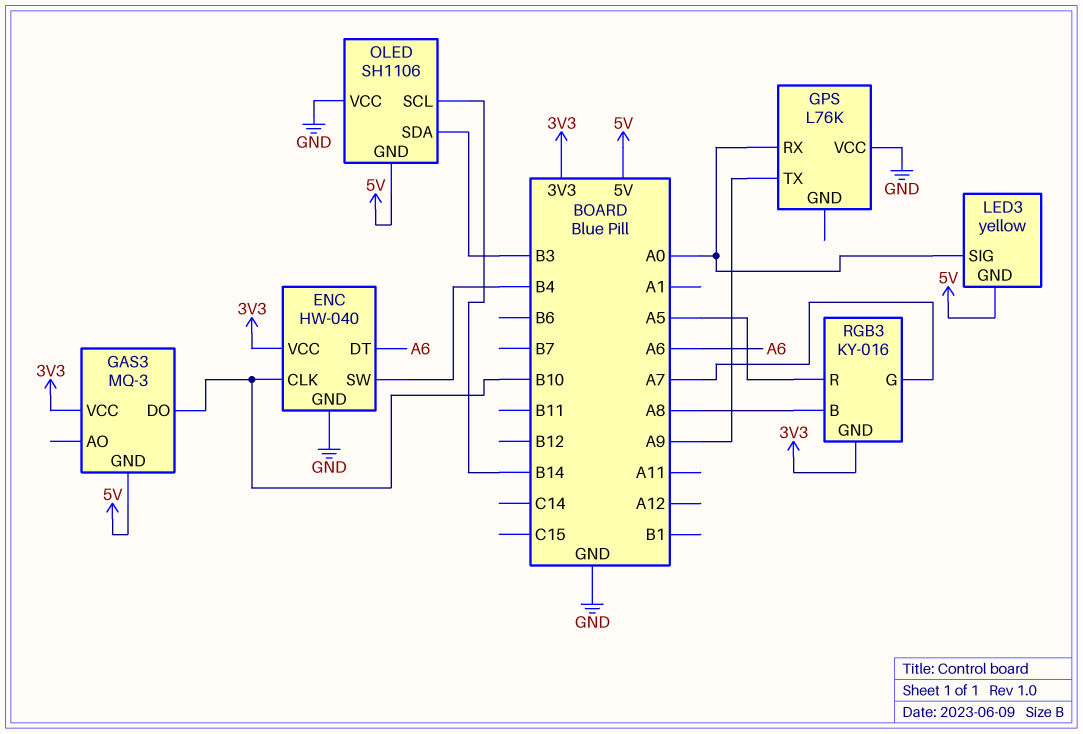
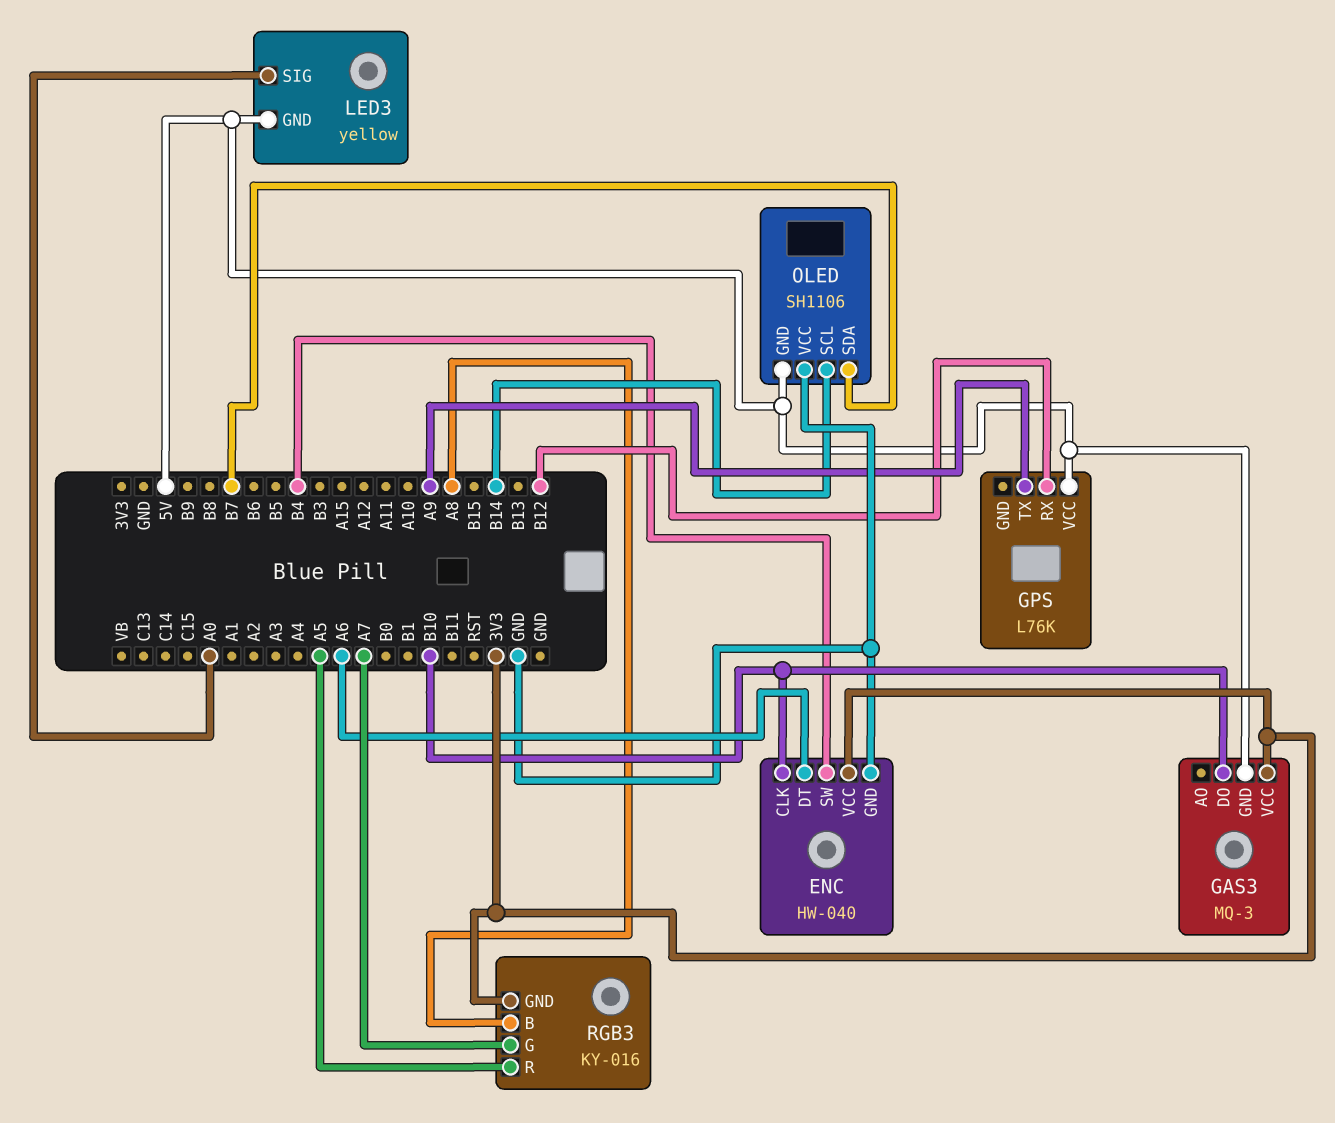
GPS pin RX: A0 -> B12
GPS pin VCC: GND -> 5V
OLED pin SDA: B3 -> B7

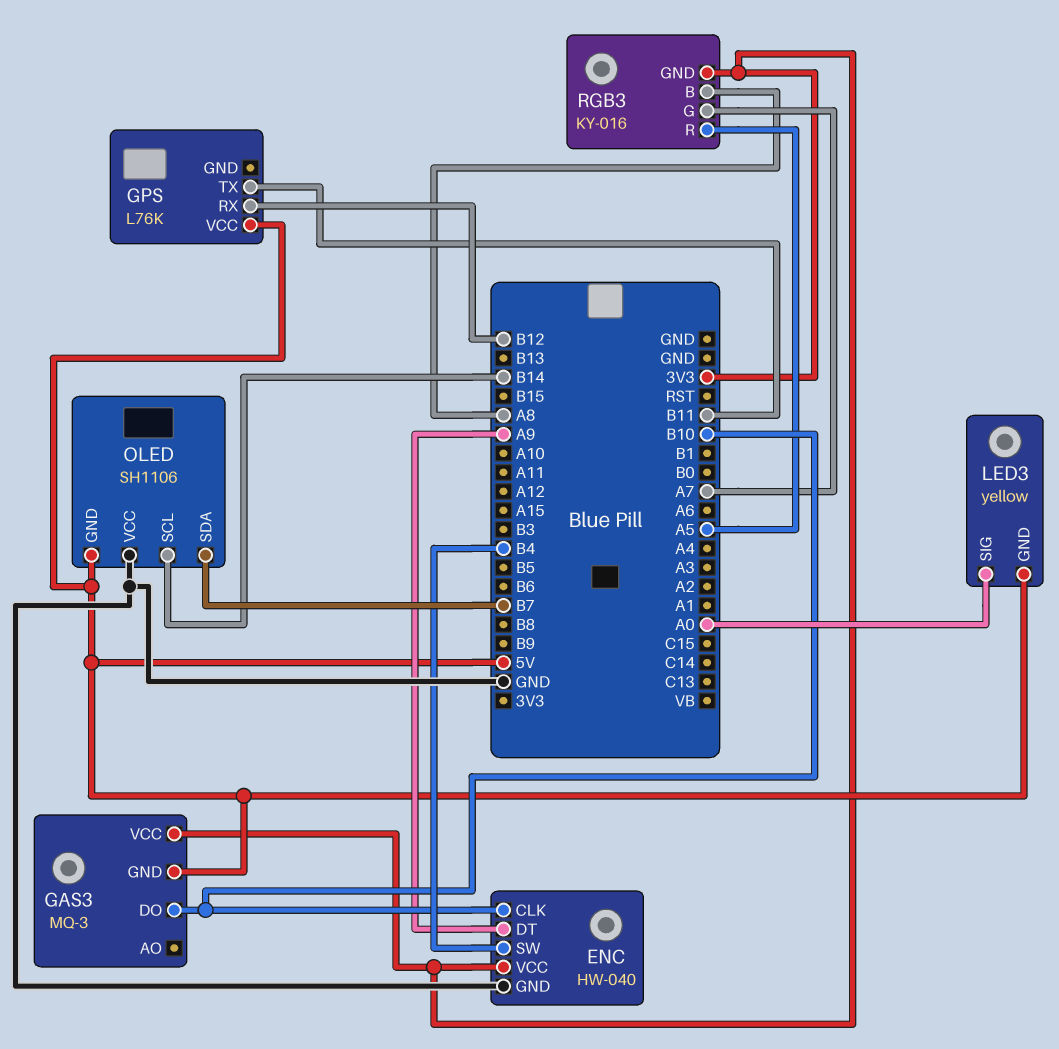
ENC pin DT: A6 -> A9
GPS pin TX: A9 -> B11

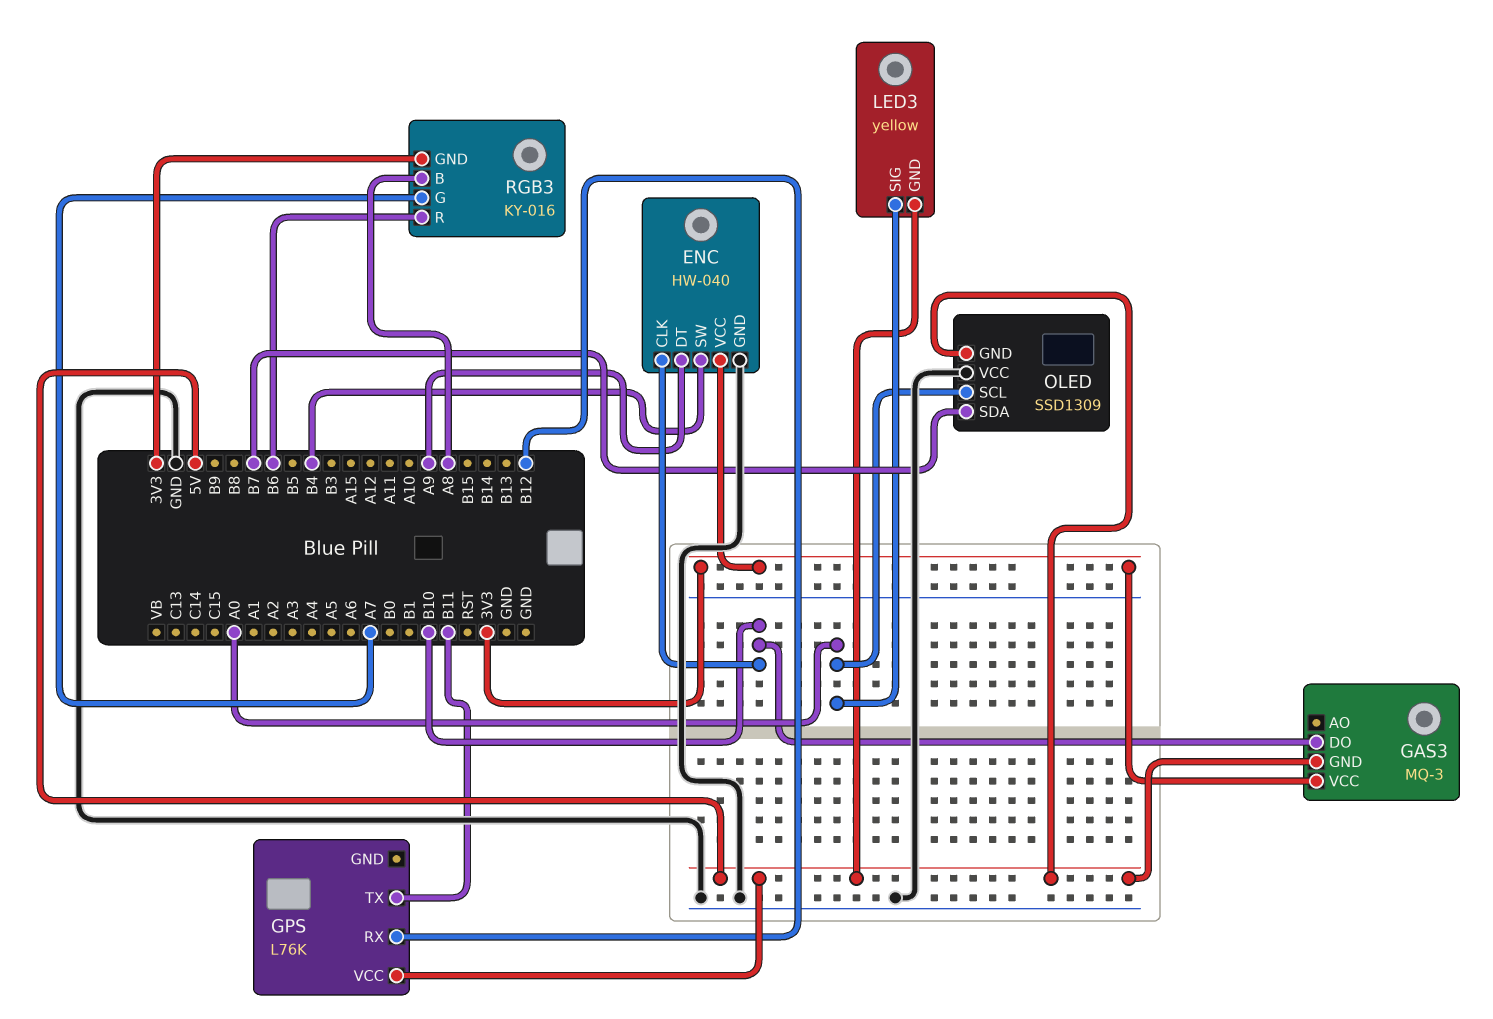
OLED: SH1106 -> SSD1309
OLED pin SCL: B14 -> A0
RGB3 pin R: A5 -> B6

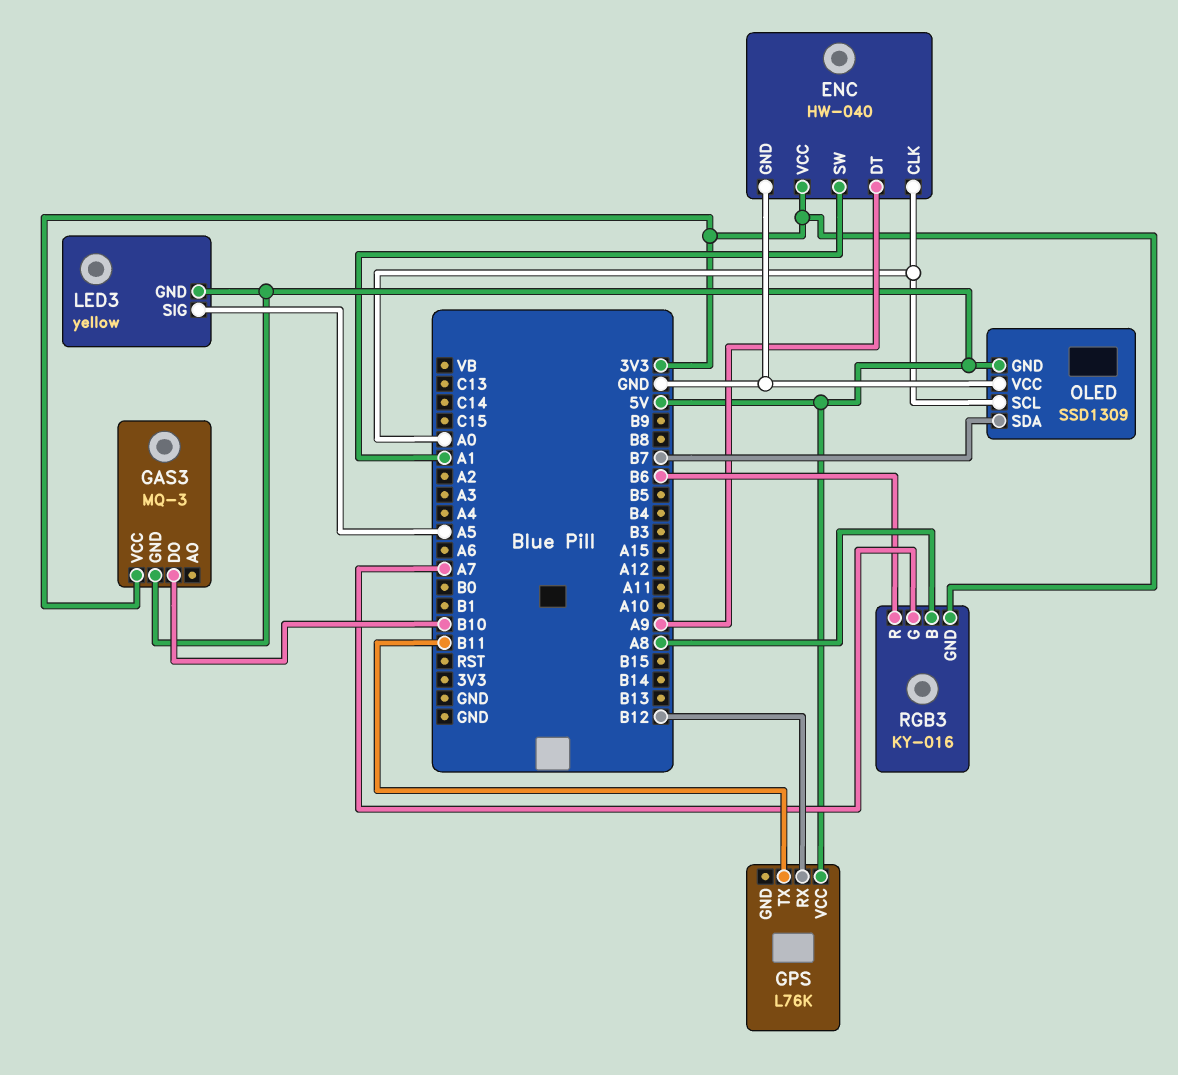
ENC pin CLK: B10 -> A0
ENC pin SW: B4 -> A1
LED3 pin SIG: A0 -> A5

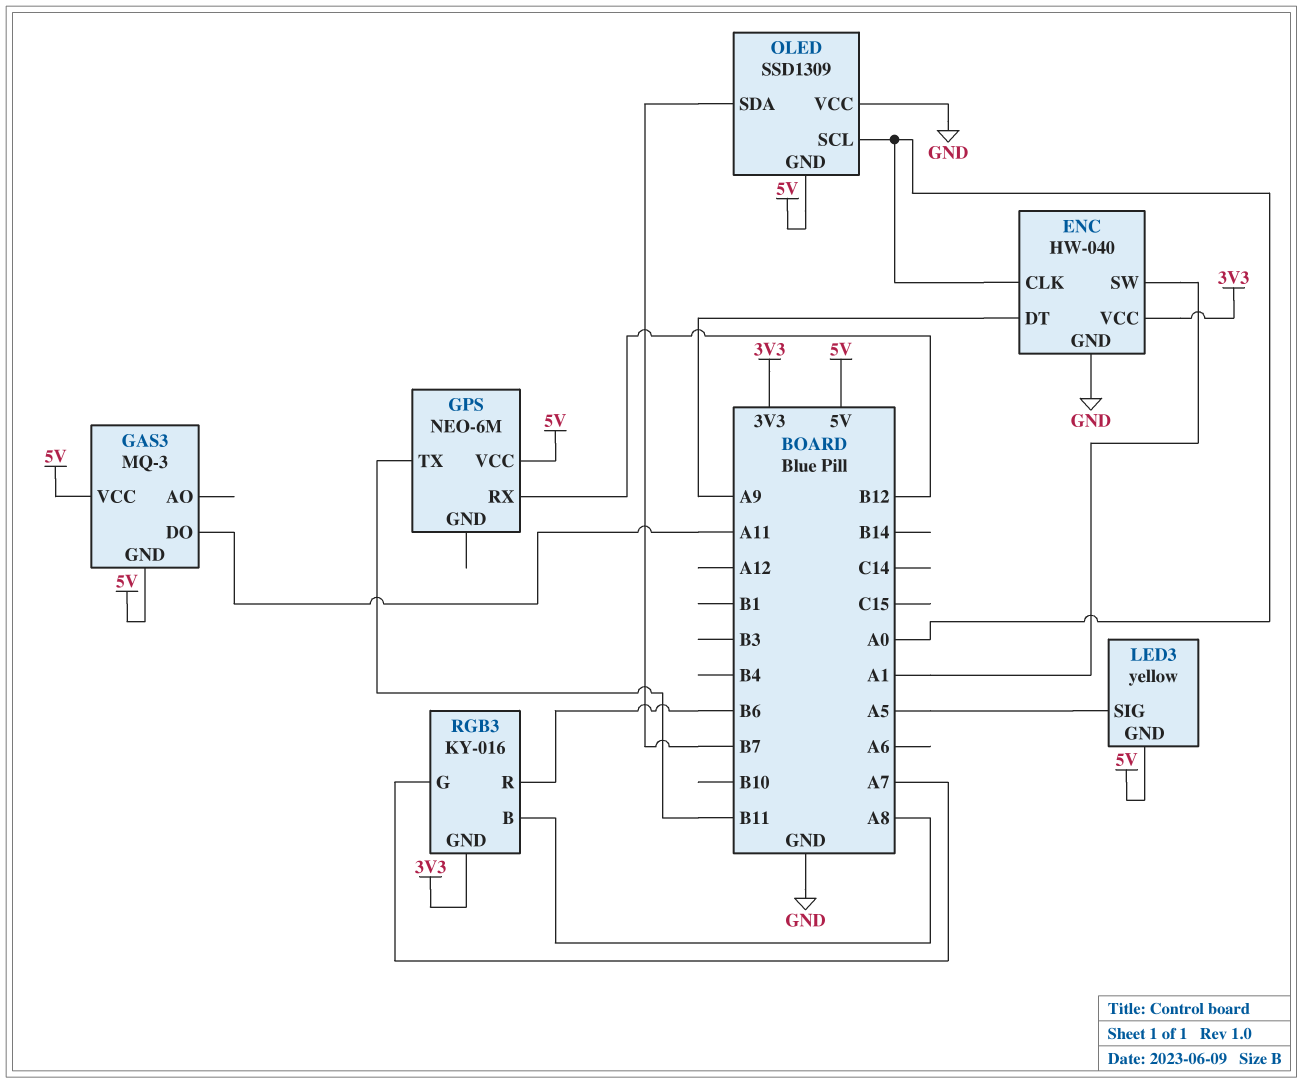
GAS3 pin DO: B10 -> A11
GAS3 pin VCC: 3V3 -> 5V
GPS: L76K -> NEO-6M

